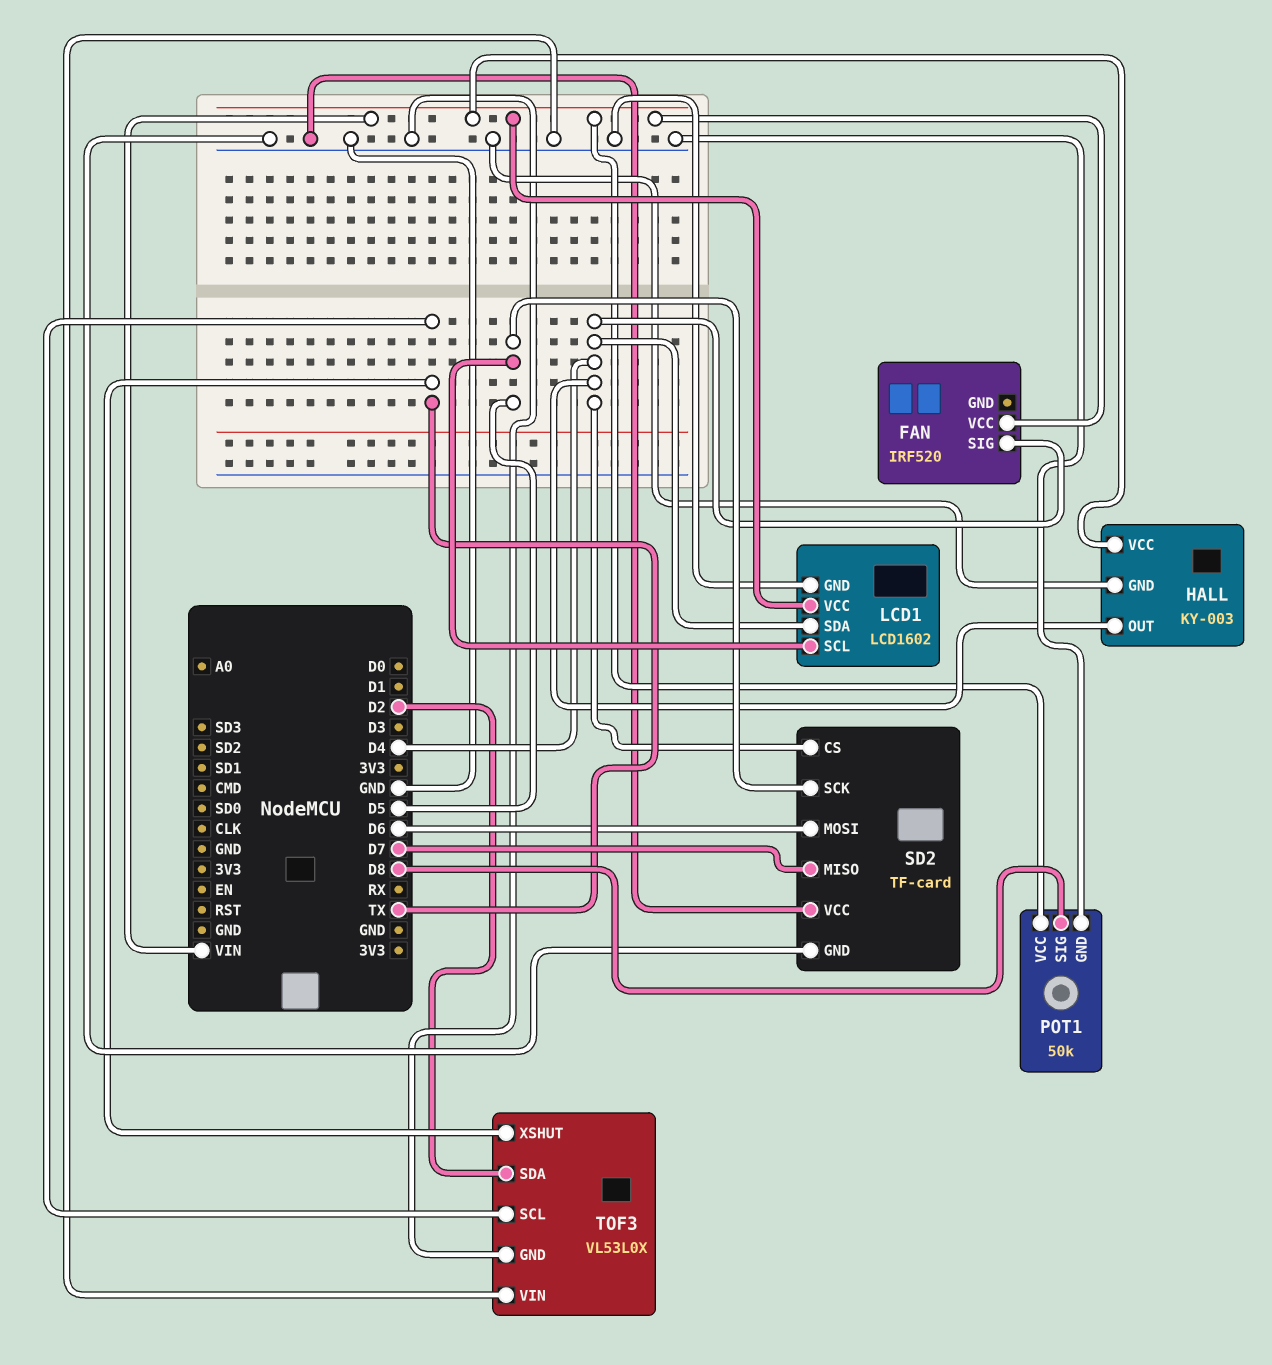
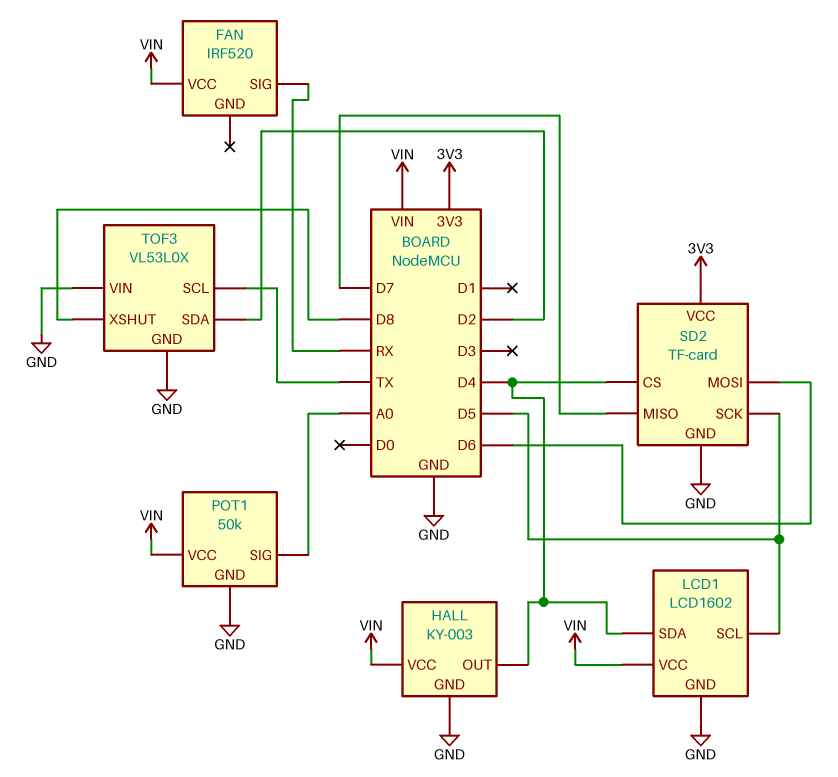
FAN pin SIG: D4 -> RX
POT1 pin SIG: D8 -> A0
SD2 pin VCC: GND -> 3V3
TOF3 pin XSHUT: TX -> D8

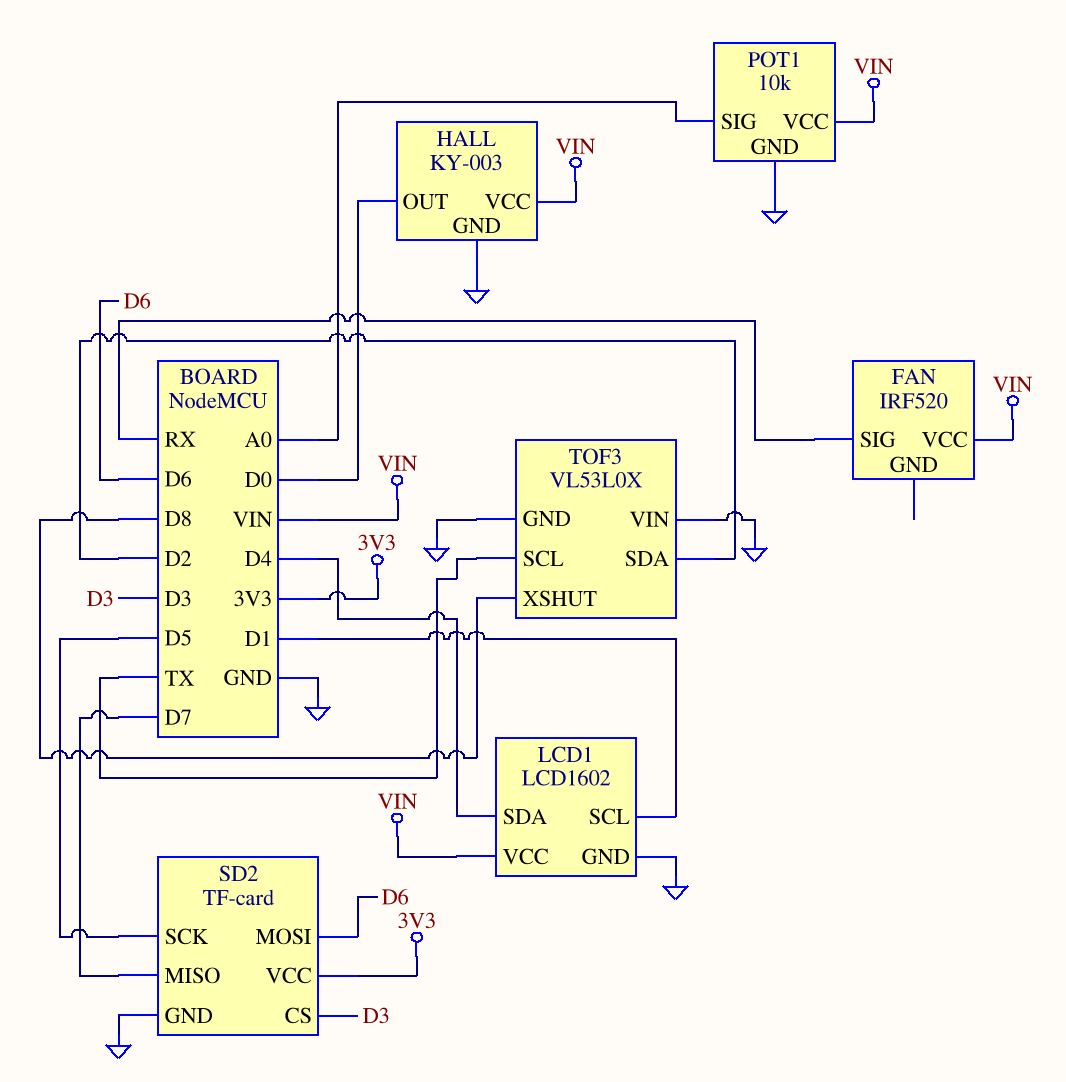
HALL pin OUT: D4 -> D0
LCD1 pin SCL: D5 -> D1
POT1: 50k -> 10k
SD2 pin CS: D4 -> D3

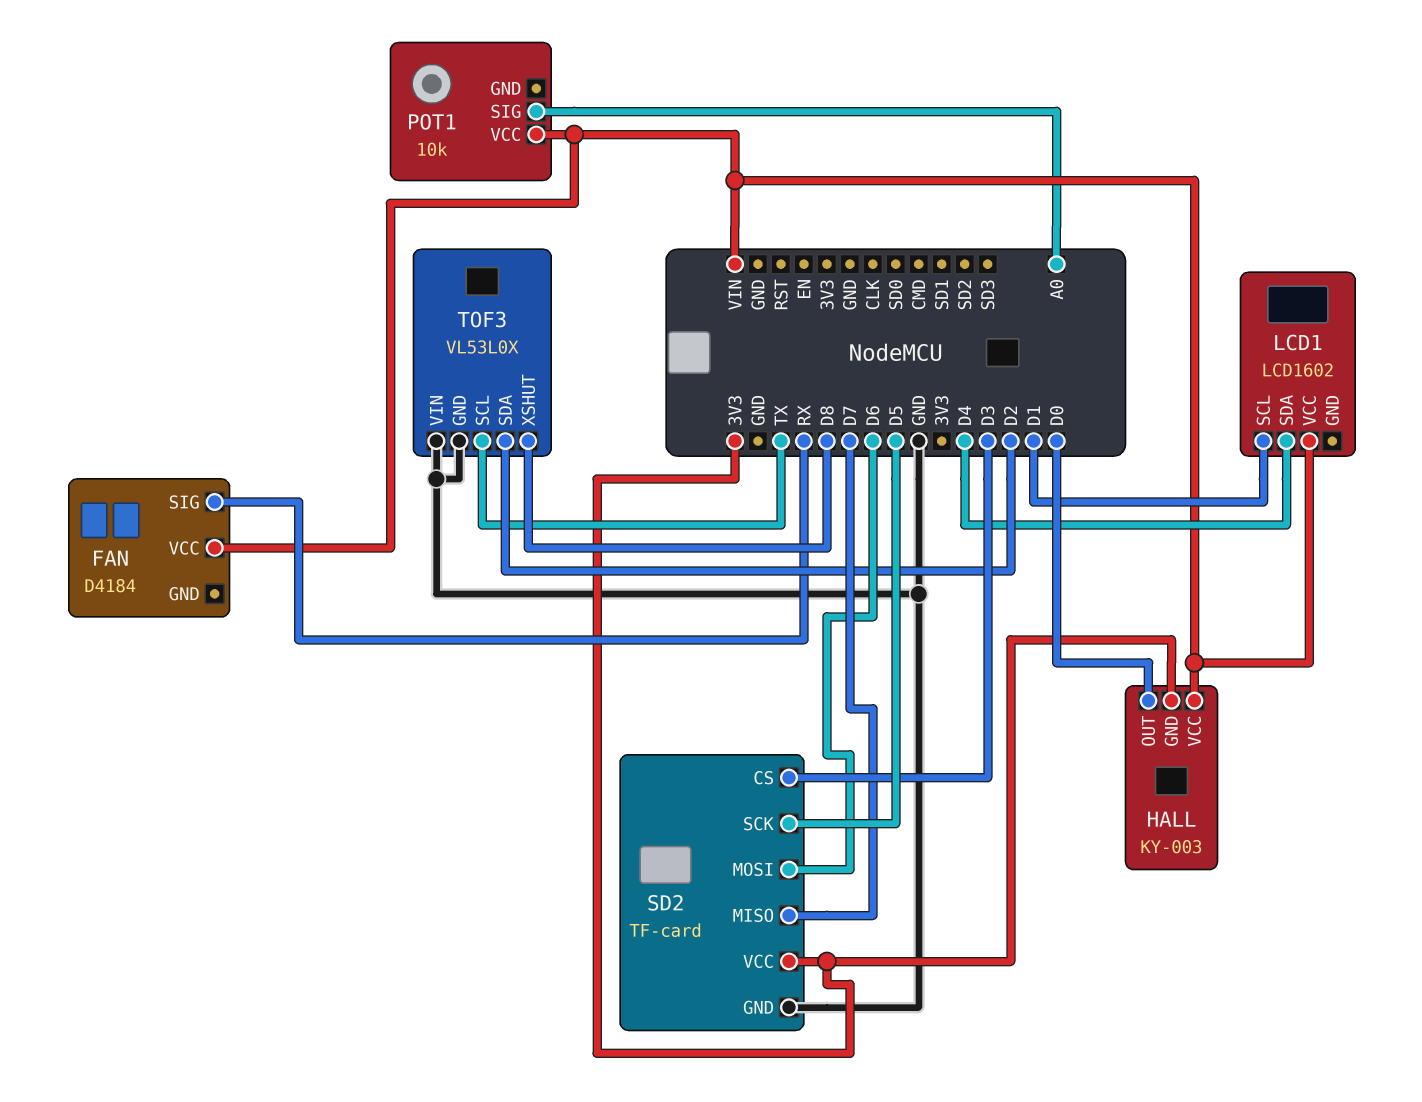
FAN: IRF520 -> D4184
HALL pin GND: GND -> 3V3
LCD1 pin GND: GND -> none
POT1 pin GND: GND -> none

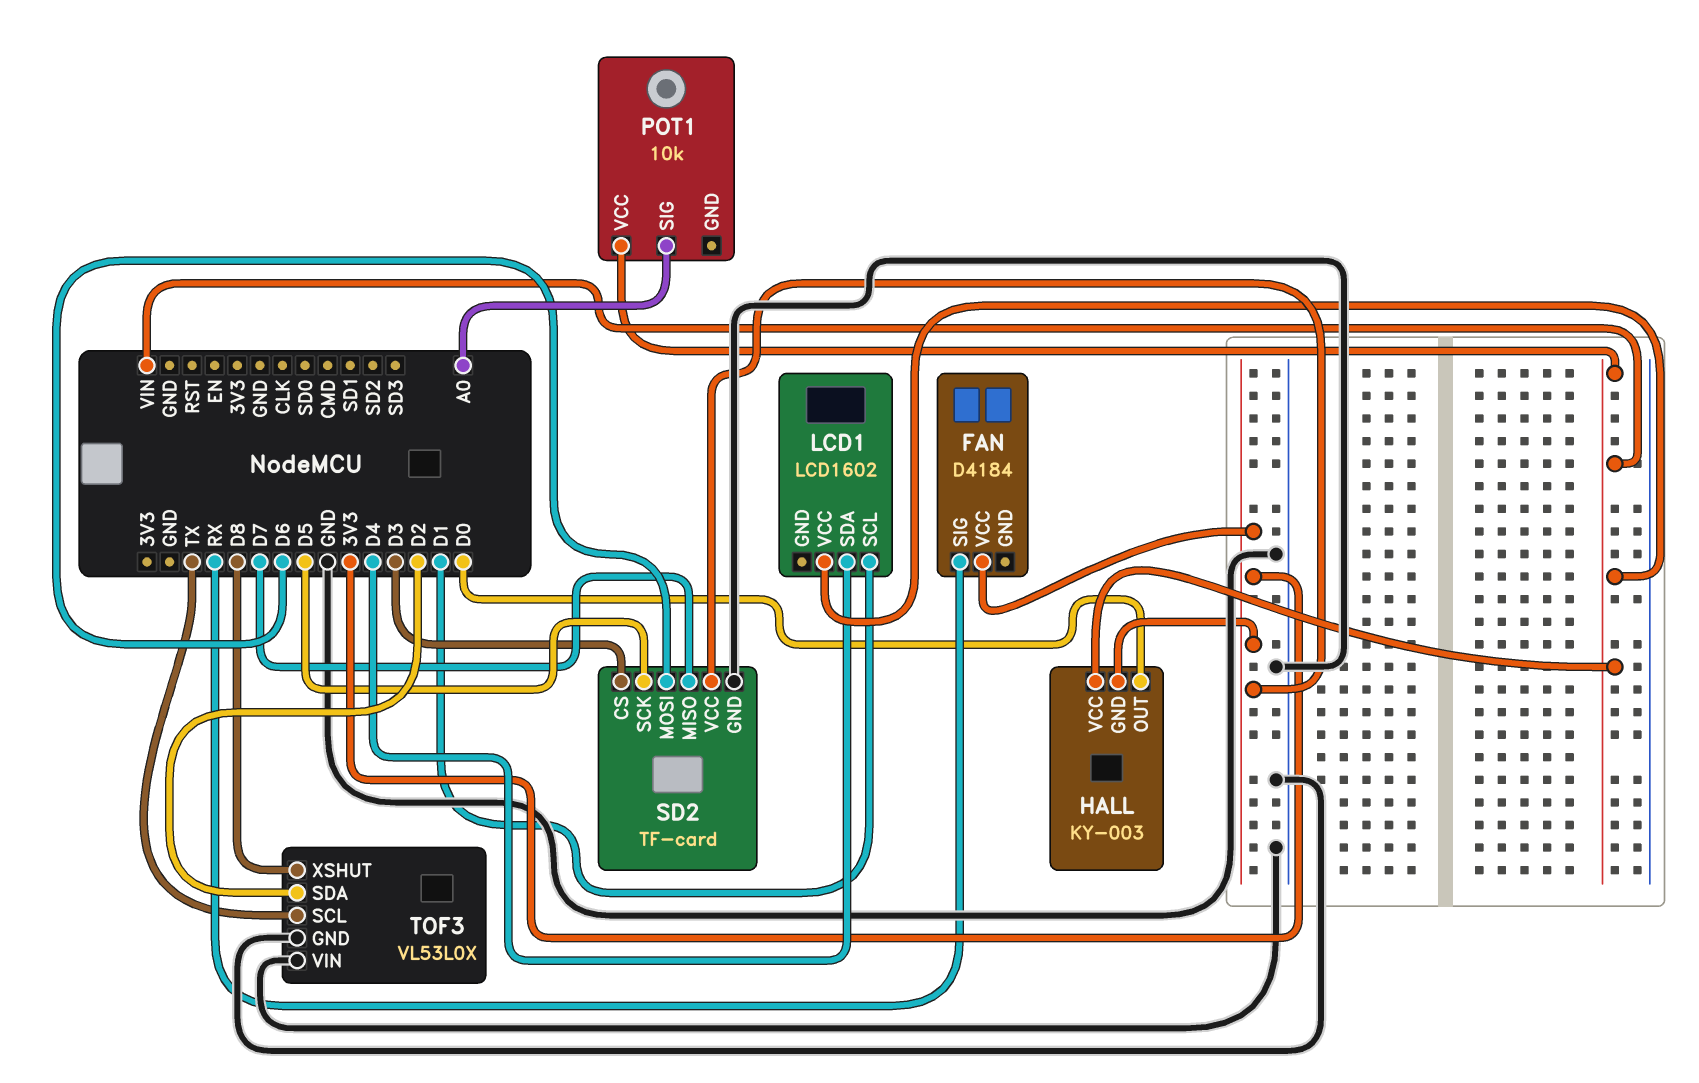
FAN pin VCC: VIN -> 3V3

